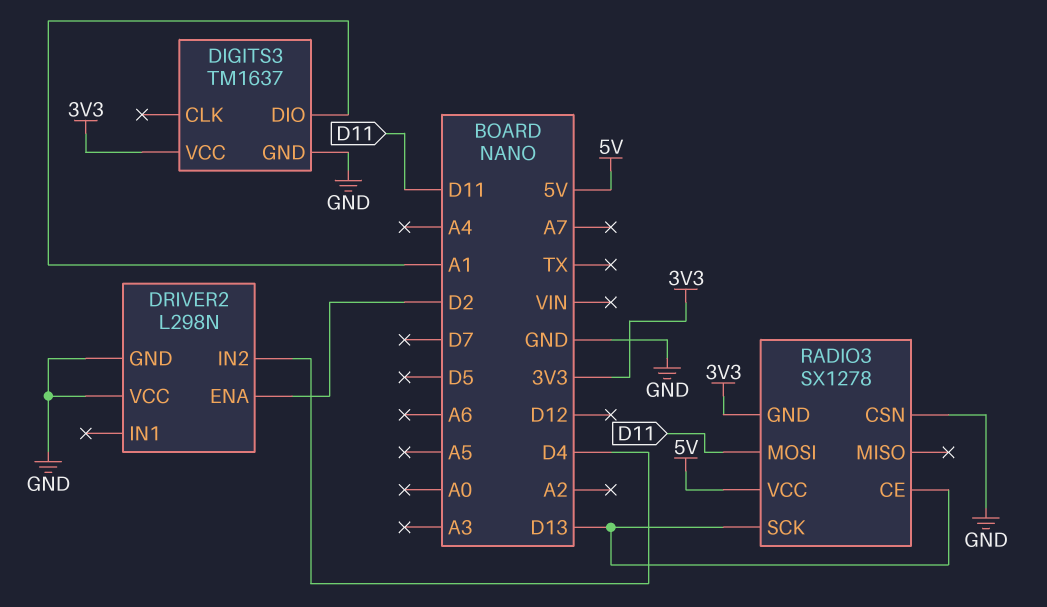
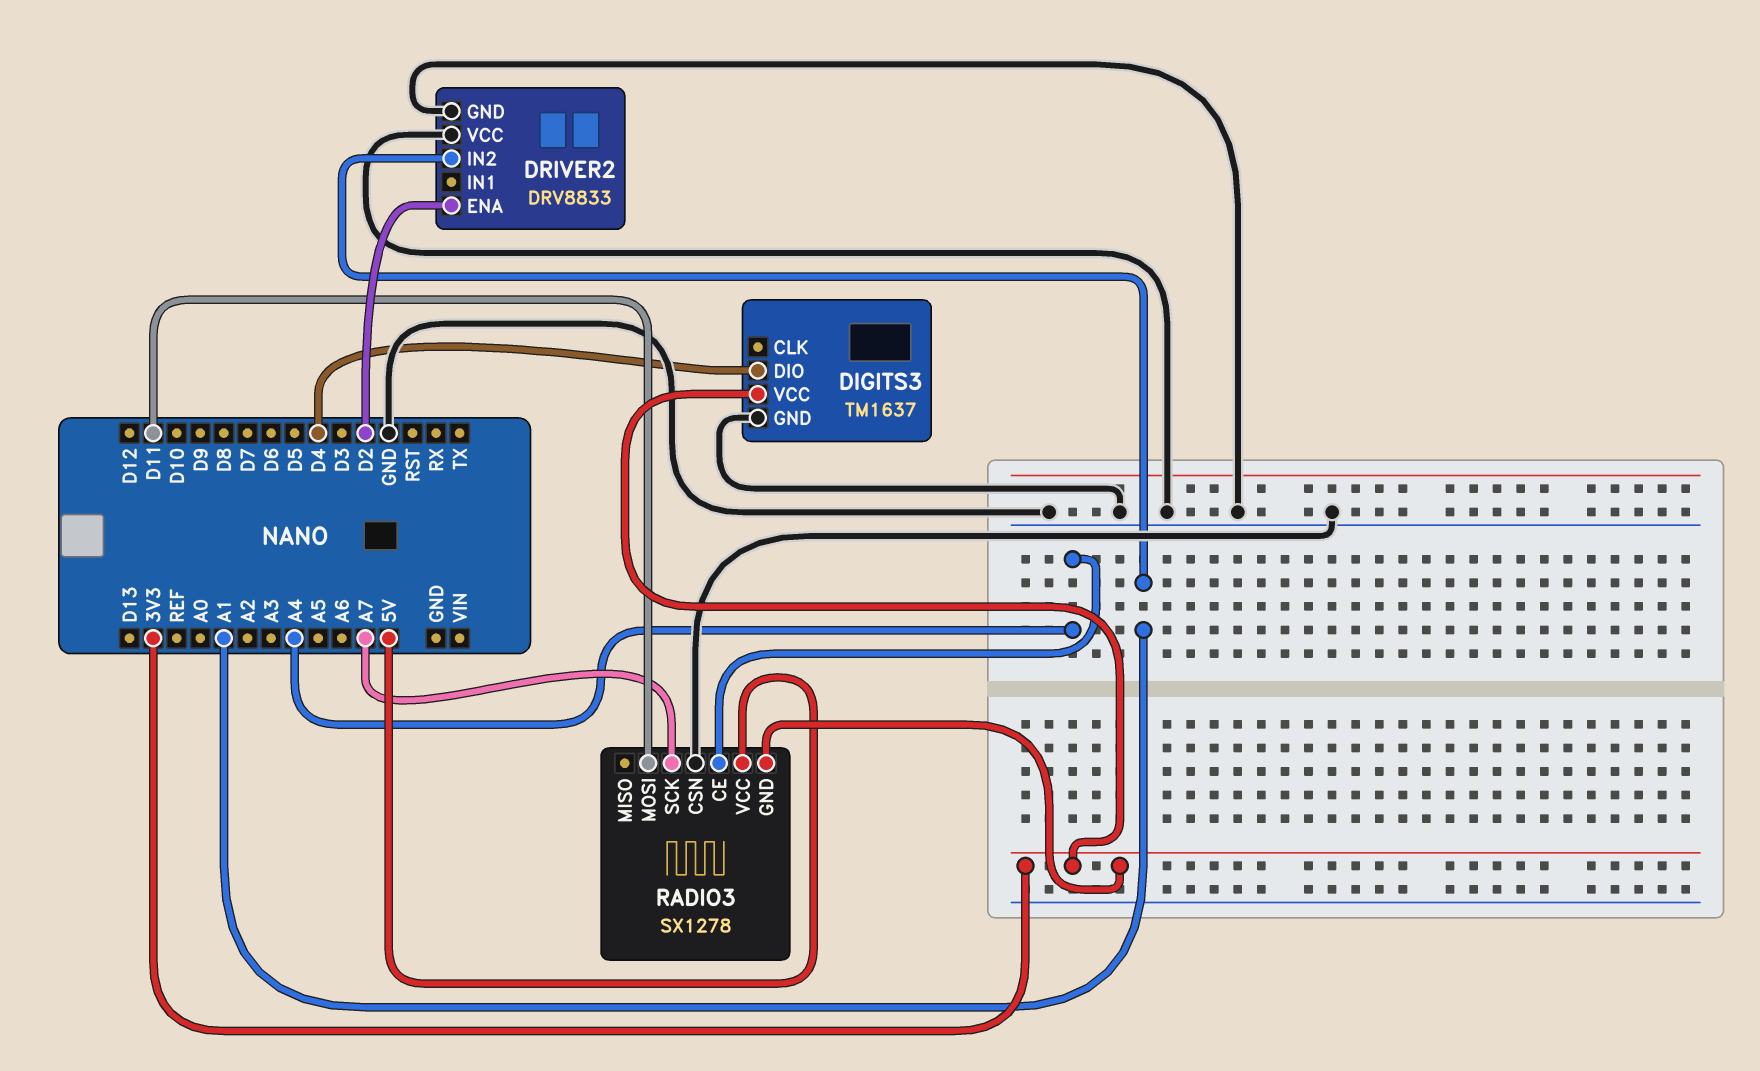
DIGITS3 pin DIO: A1 -> D4
DRIVER2: L298N -> DRV8833
DRIVER2 pin IN2: D4 -> A1
RADIO3 pin CE: D13 -> A4
RADIO3 pin SCK: D13 -> A7

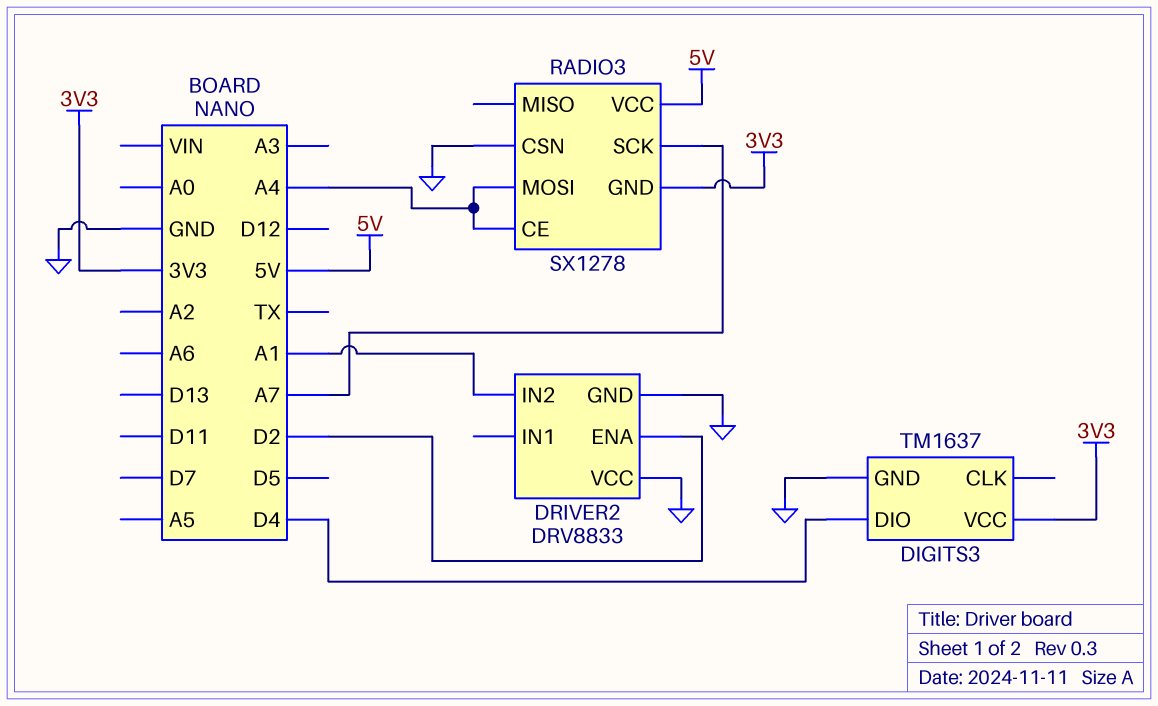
RADIO3 pin MOSI: D11 -> A4

